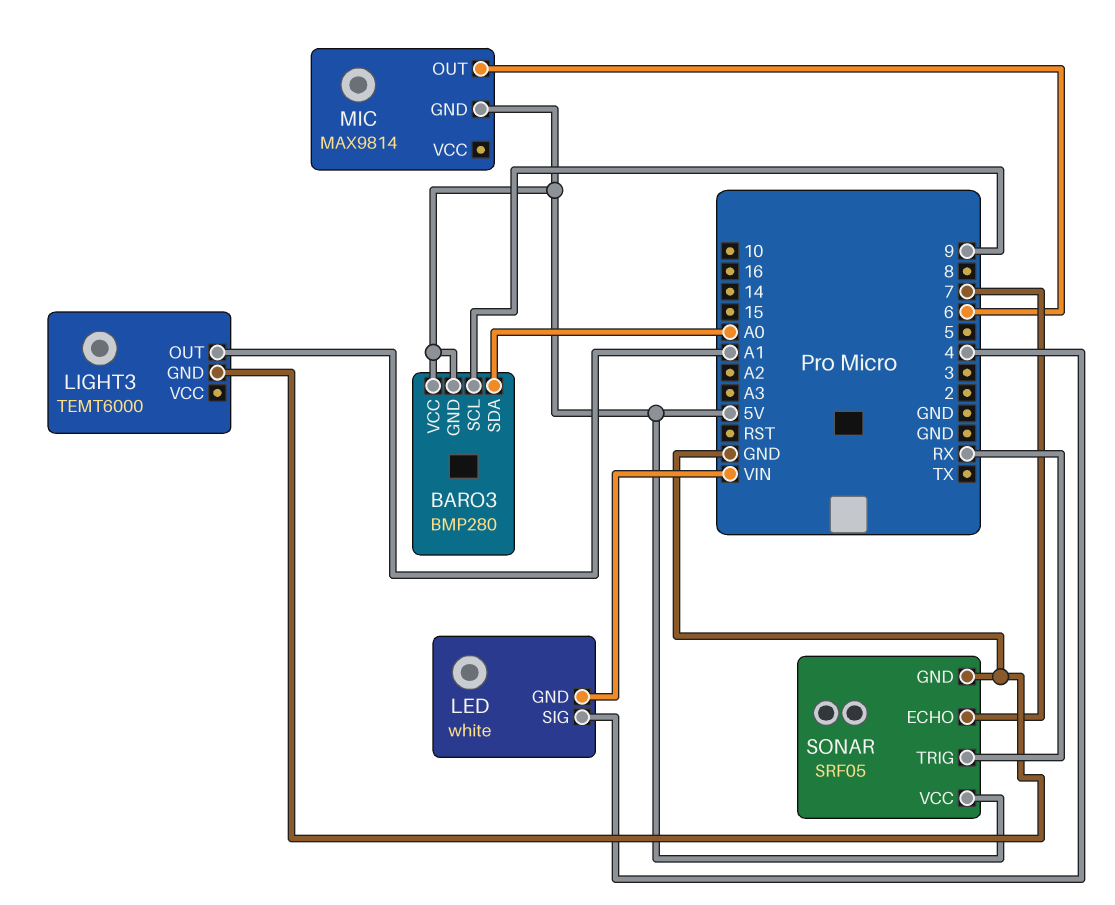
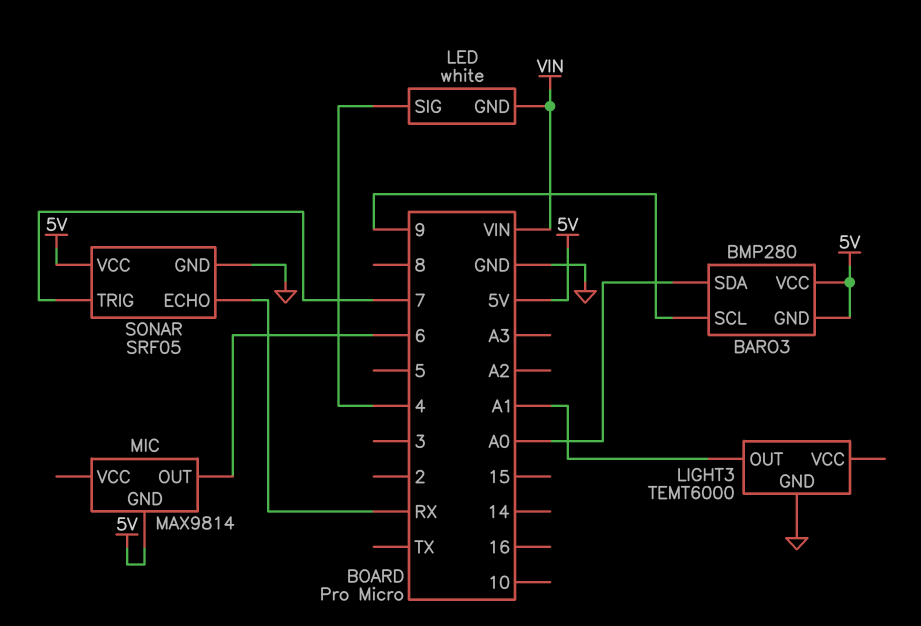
SONAR pin ECHO: 7 -> RX
SONAR pin TRIG: RX -> 7

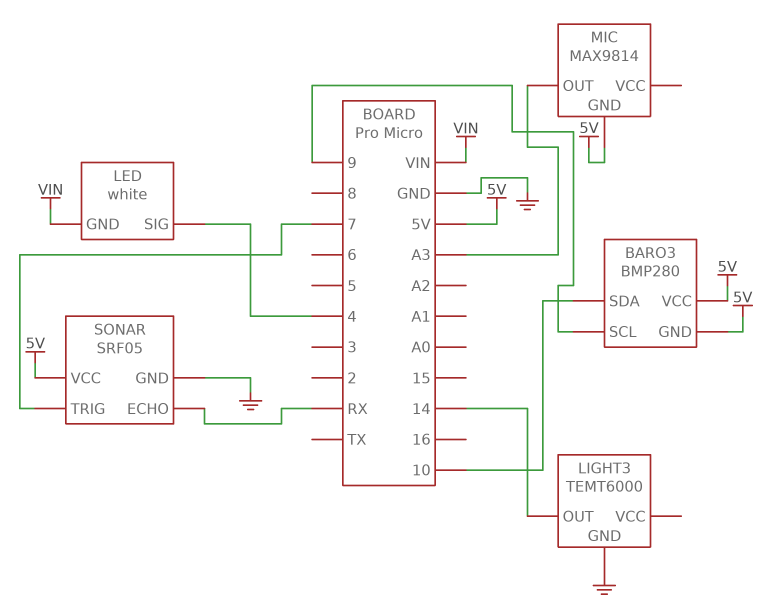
BARO3 pin SDA: A0 -> 10
LIGHT3 pin OUT: A1 -> 14
MIC pin OUT: 6 -> A3

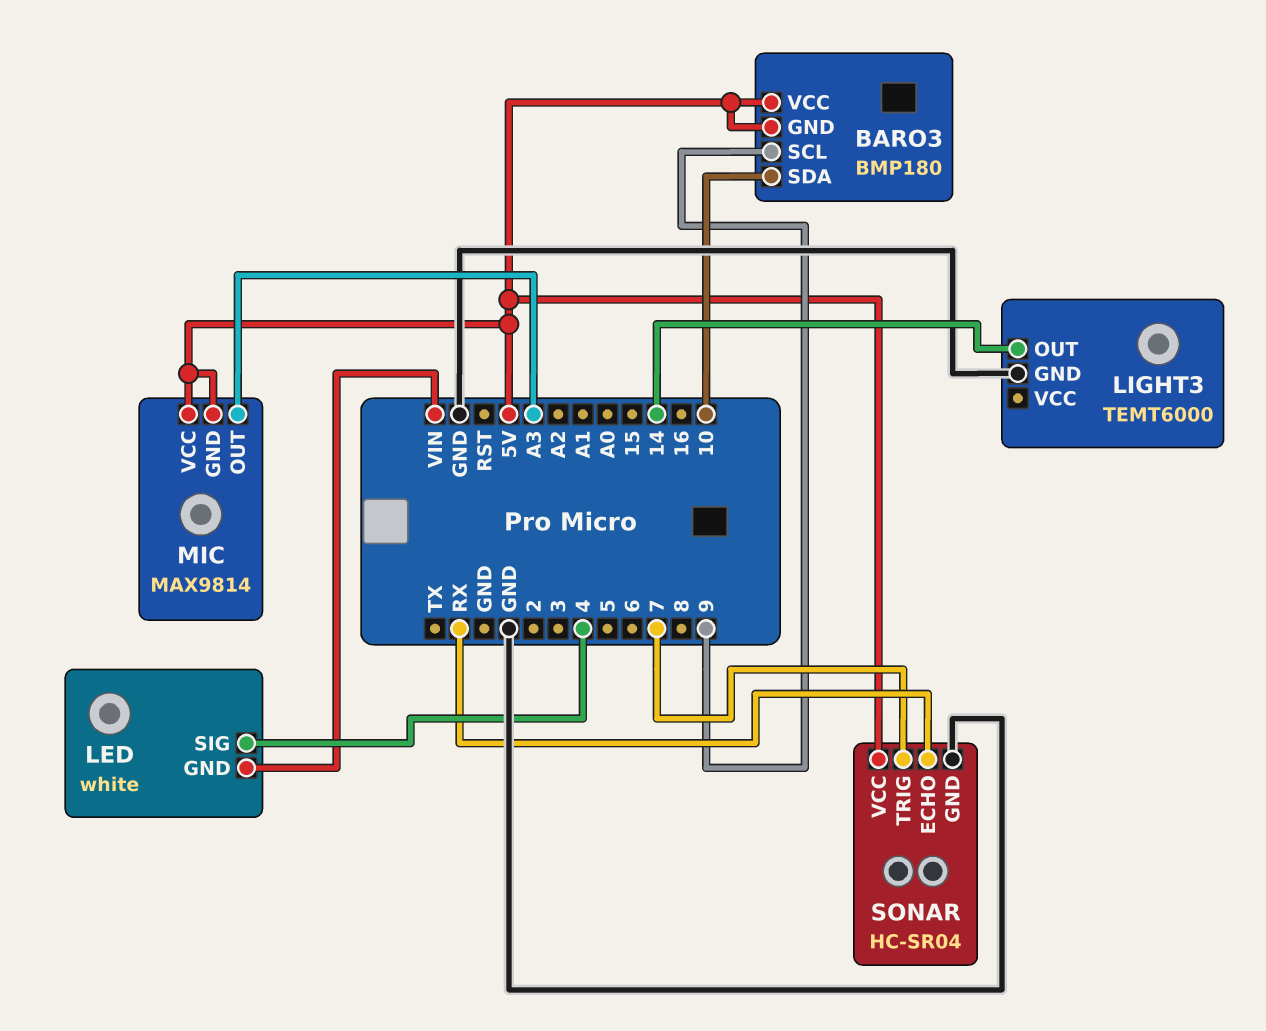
BARO3: BMP280 -> BMP180
MIC pin VCC: none -> 5V
SONAR: SRF05 -> HC-SR04

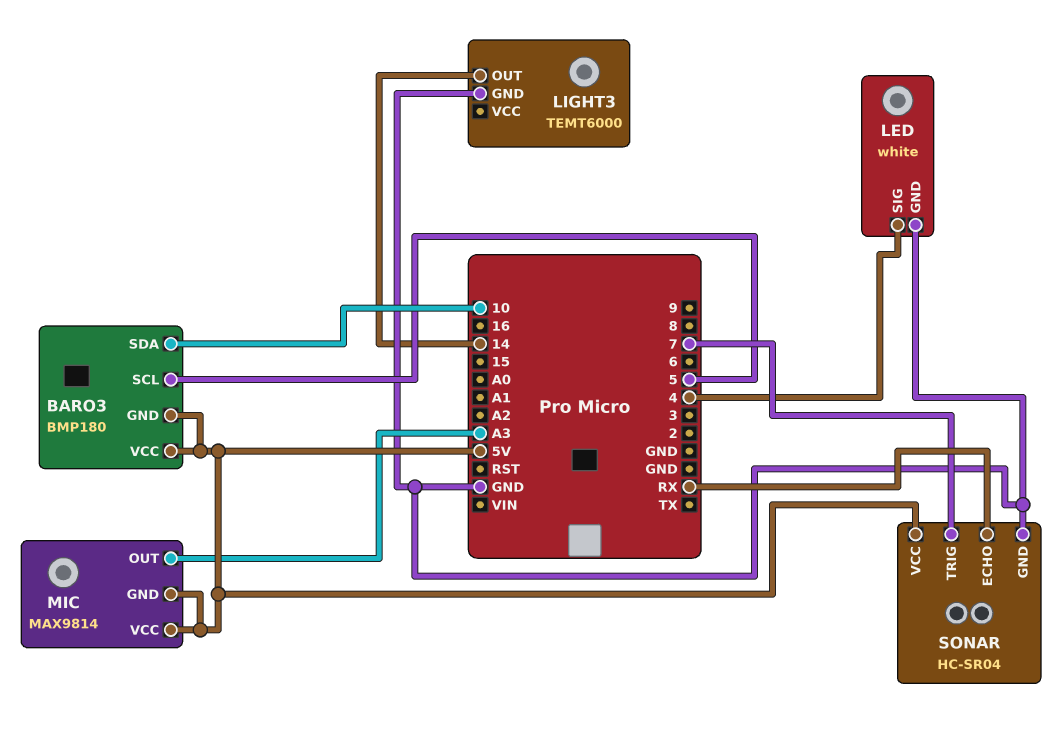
BARO3 pin SCL: 9 -> 5
LED pin GND: VIN -> GND

